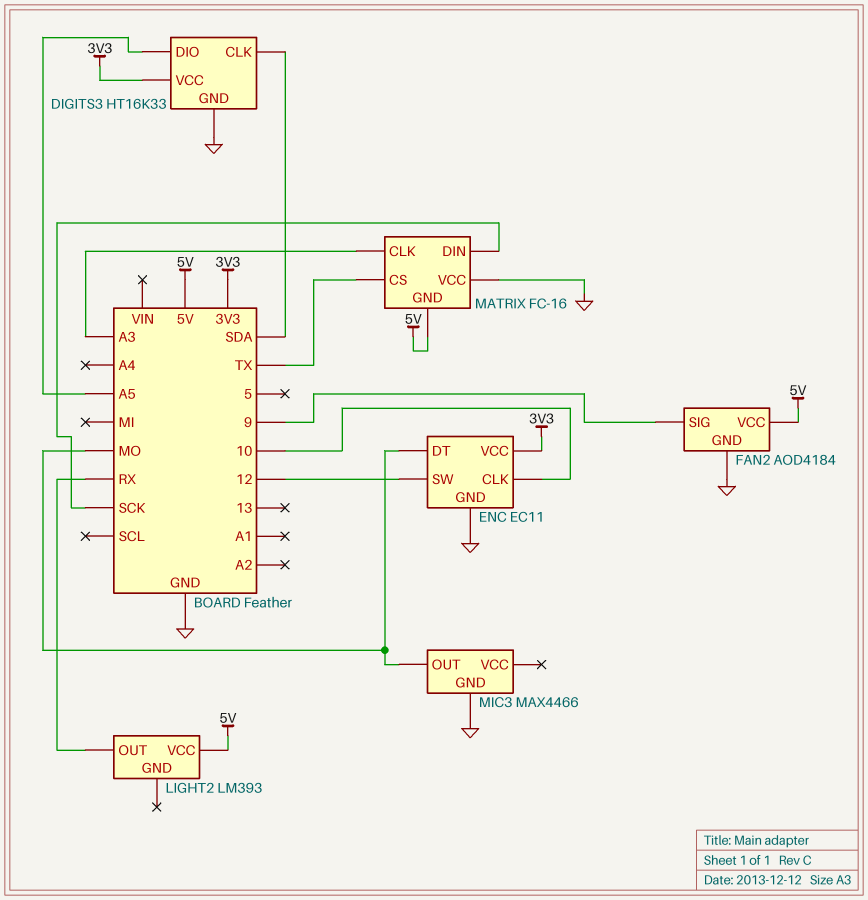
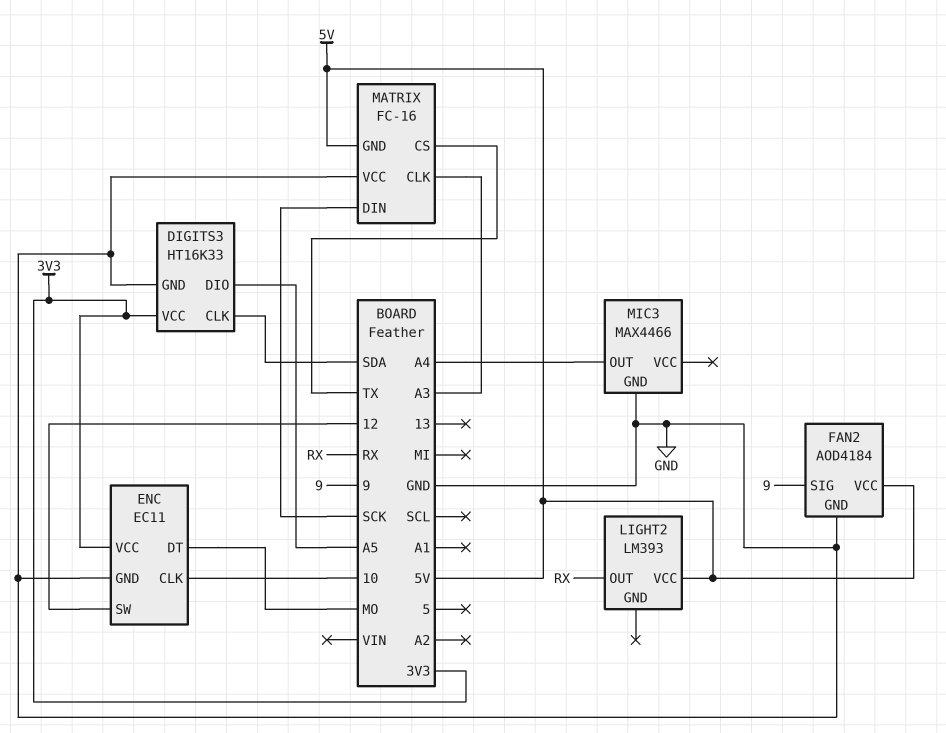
MIC3 pin OUT: MO -> A4

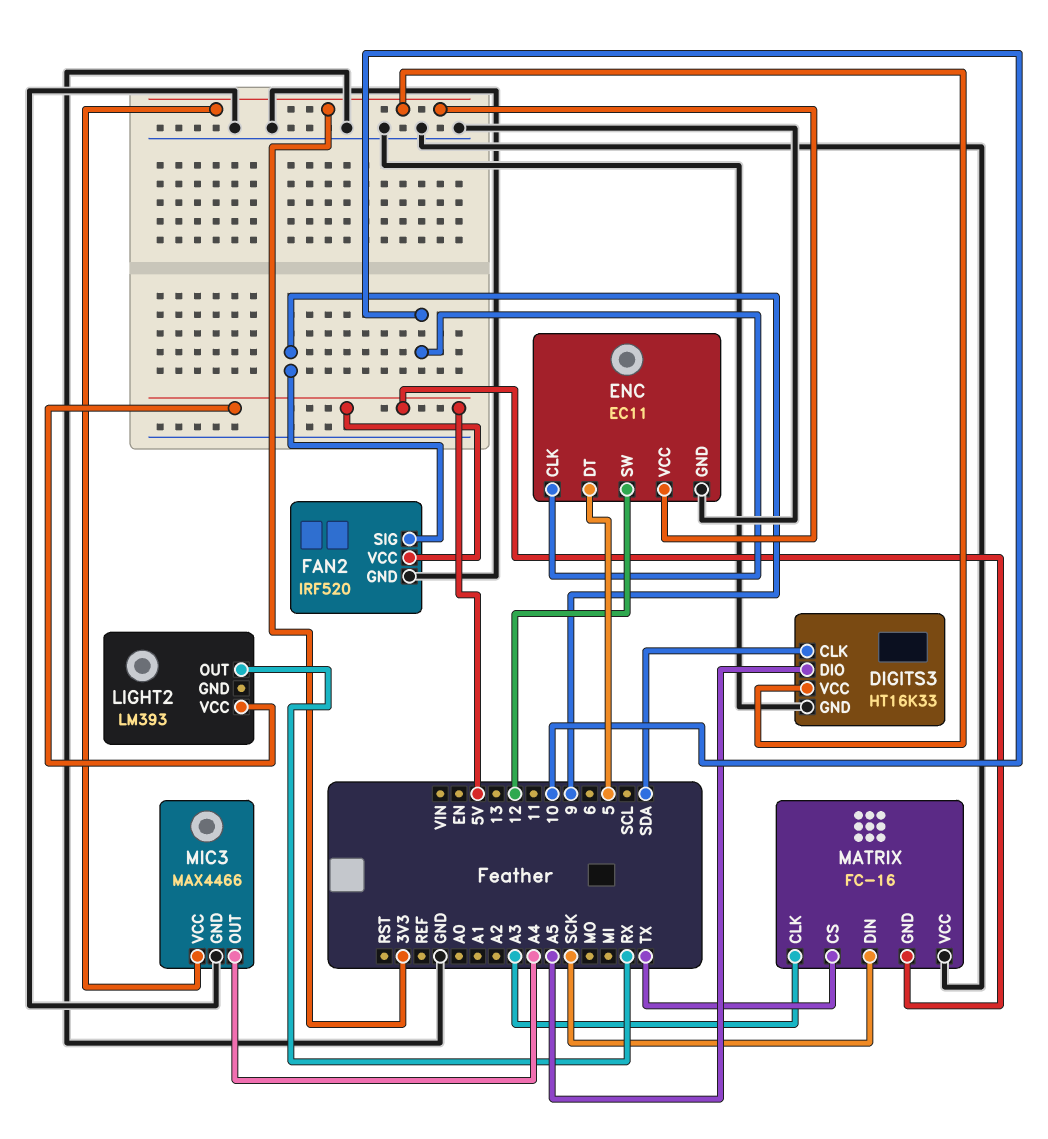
ENC pin DT: MO -> 5
FAN2: AOD4184 -> IRF520
MIC3 pin VCC: none -> 3V3

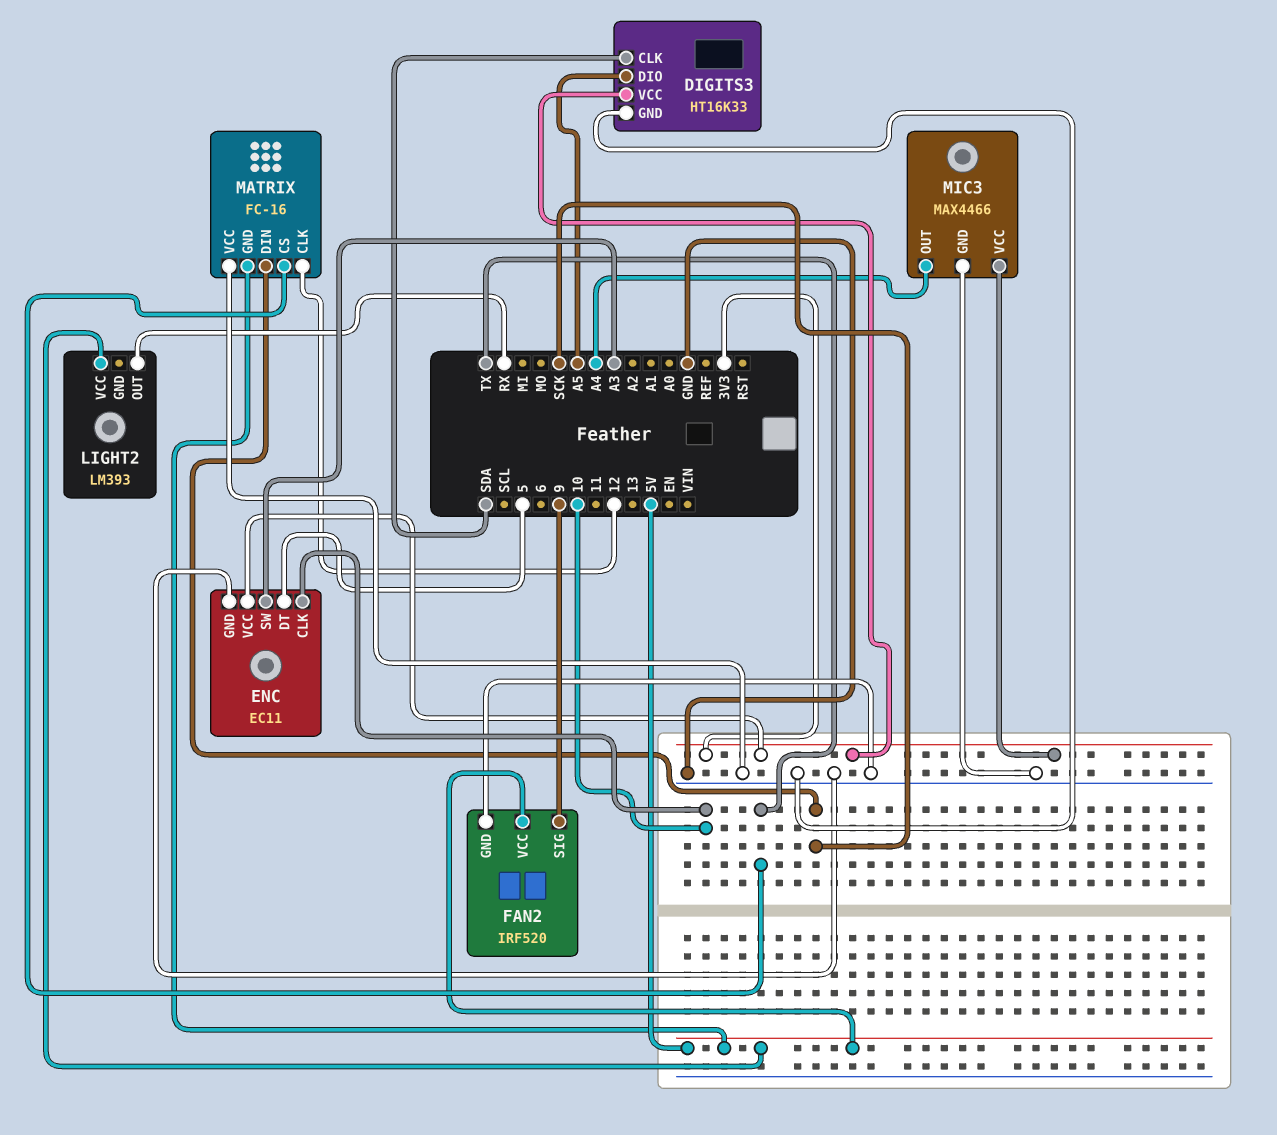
ENC pin SW: 12 -> A3
MATRIX pin CLK: A3 -> 12

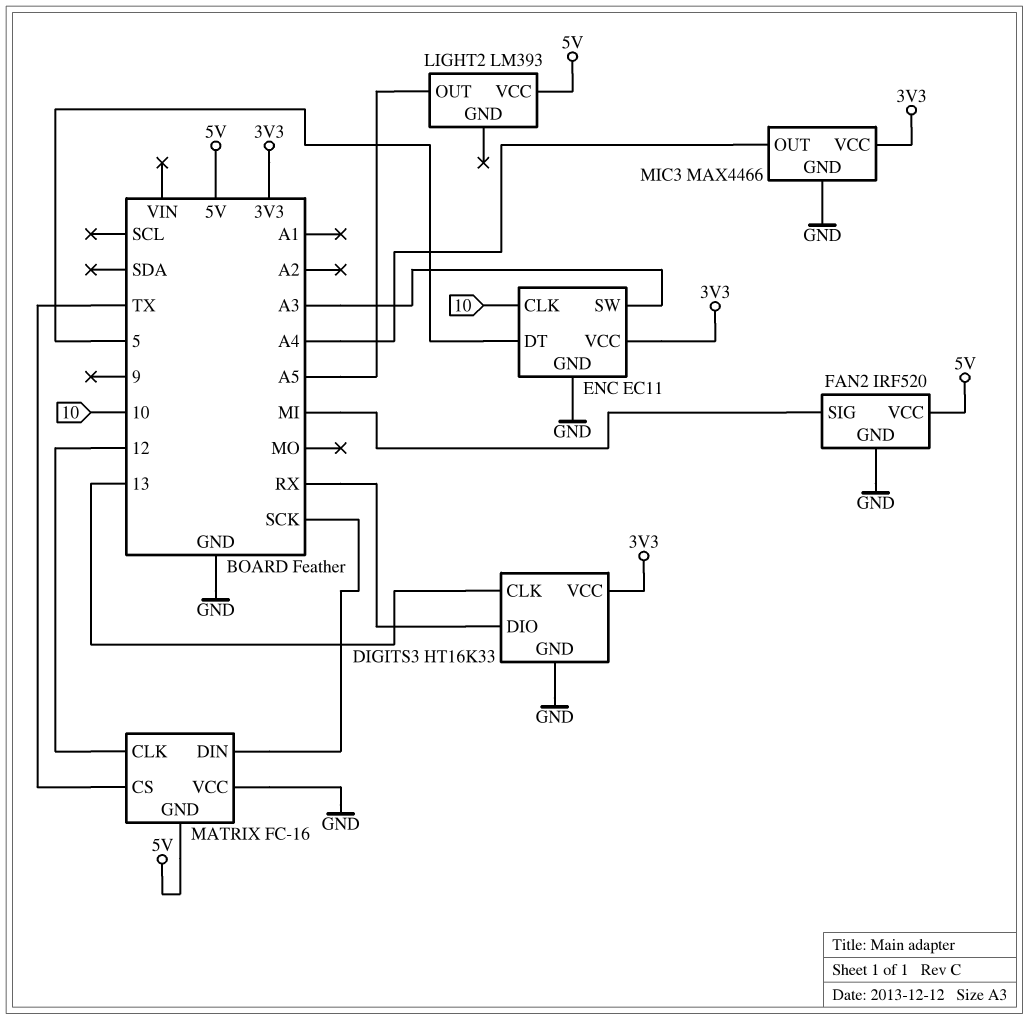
DIGITS3 pin CLK: SDA -> 13
DIGITS3 pin DIO: A5 -> RX
FAN2 pin SIG: 9 -> MI
LIGHT2 pin OUT: RX -> A5

